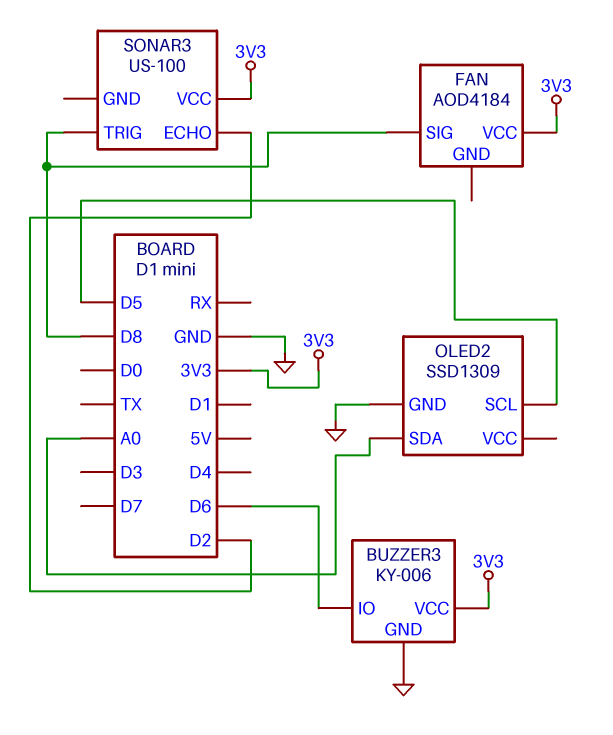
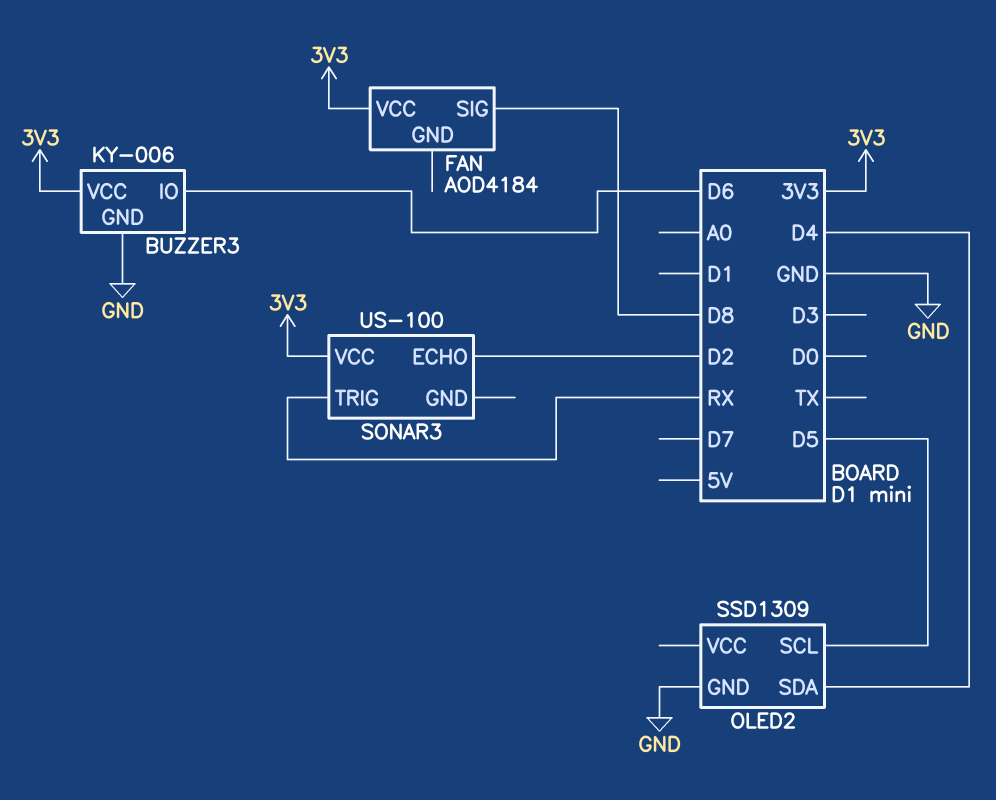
OLED2 pin SDA: A0 -> D4
SONAR3 pin TRIG: D8 -> RX

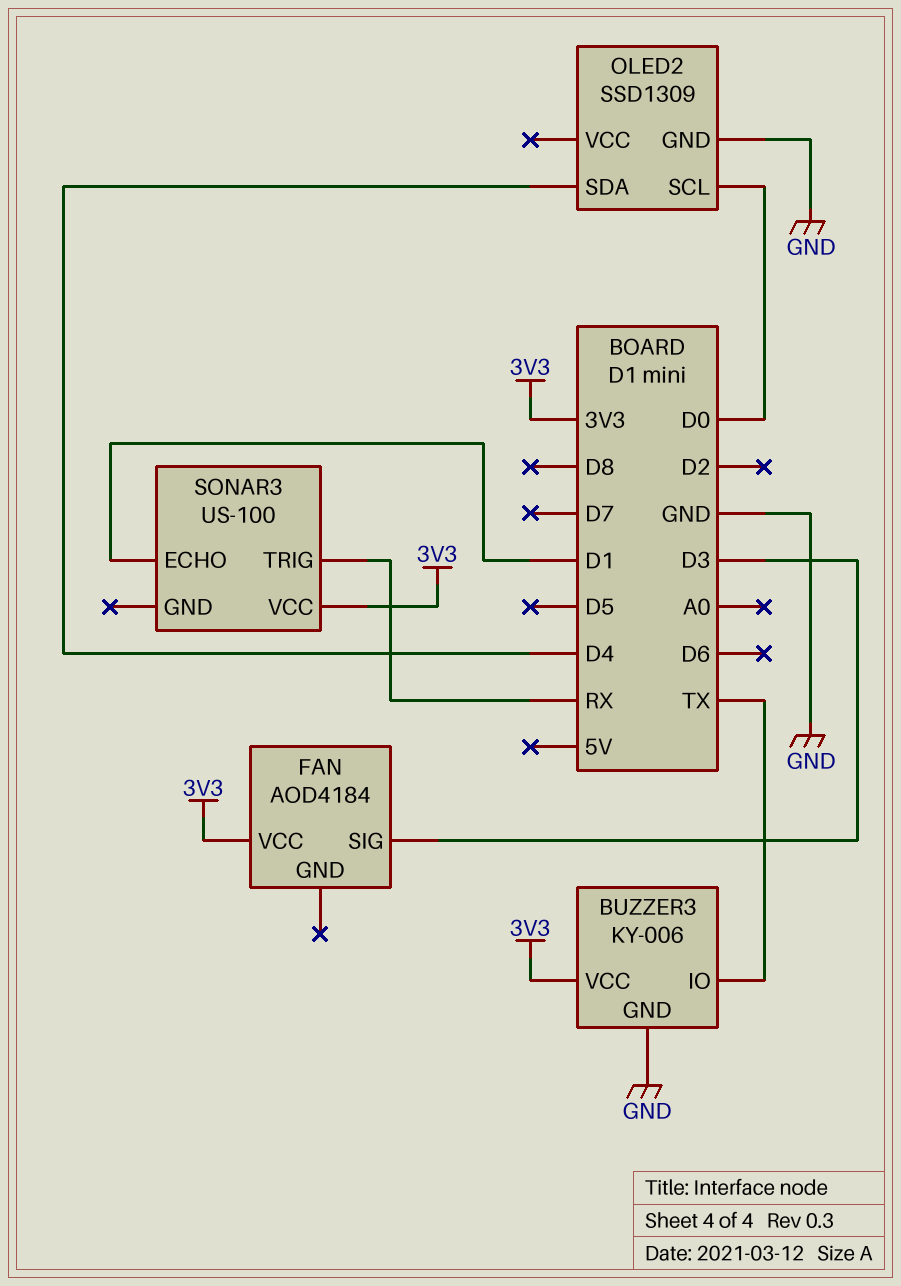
BUZZER3 pin IO: D6 -> TX
FAN pin SIG: D8 -> D3
OLED2 pin SCL: D5 -> D0
SONAR3 pin ECHO: D2 -> D1

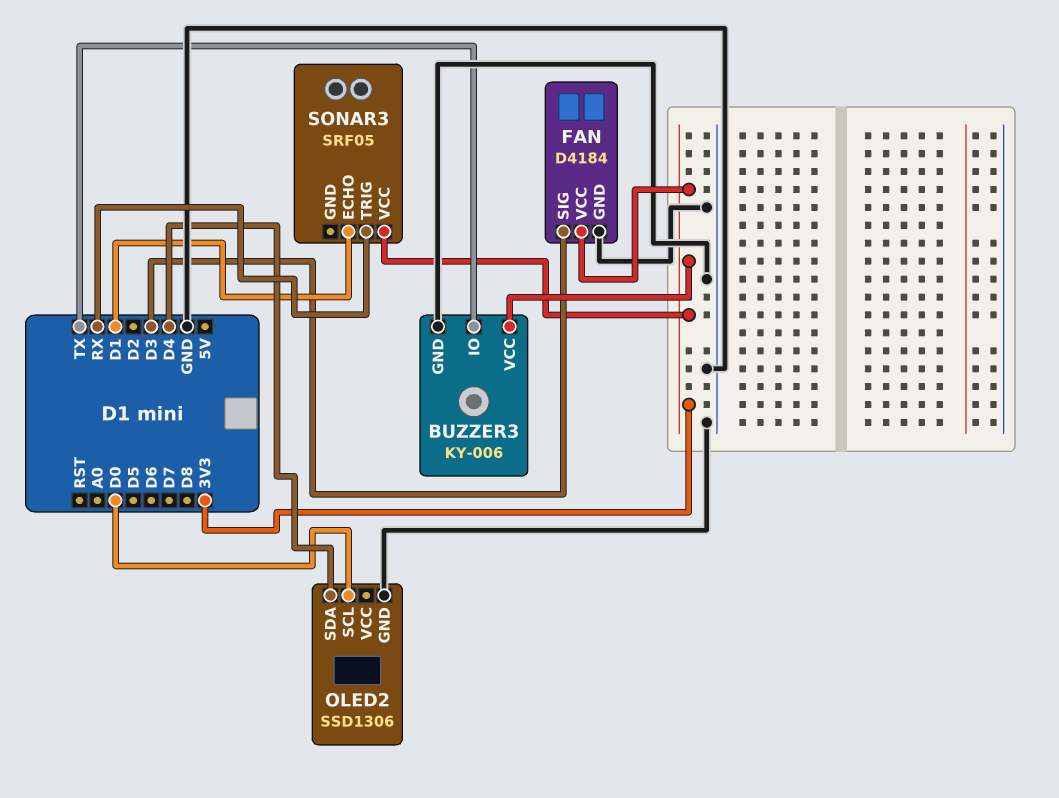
FAN: AOD4184 -> D4184
FAN pin GND: none -> GND
OLED2: SSD1309 -> SSD1306
SONAR3: US-100 -> SRF05

